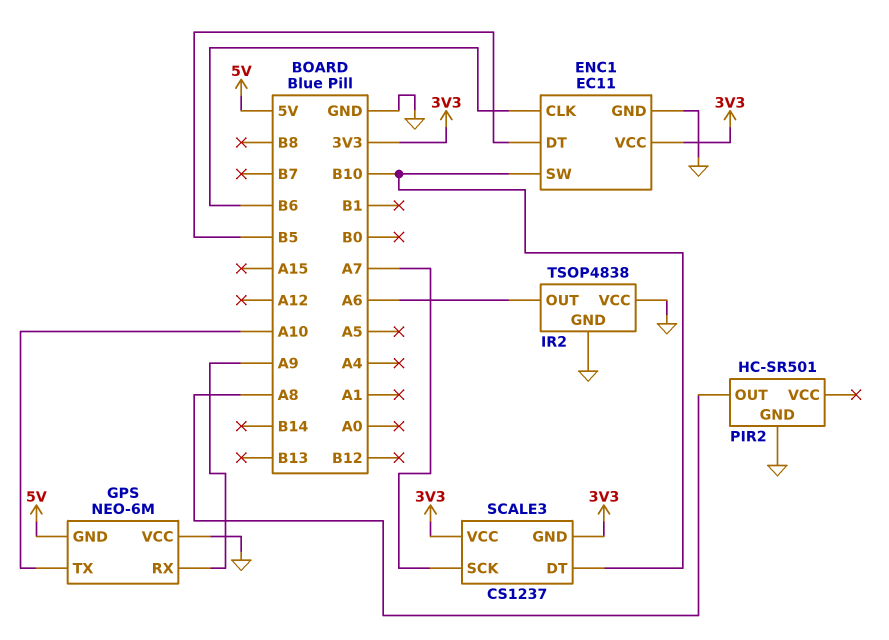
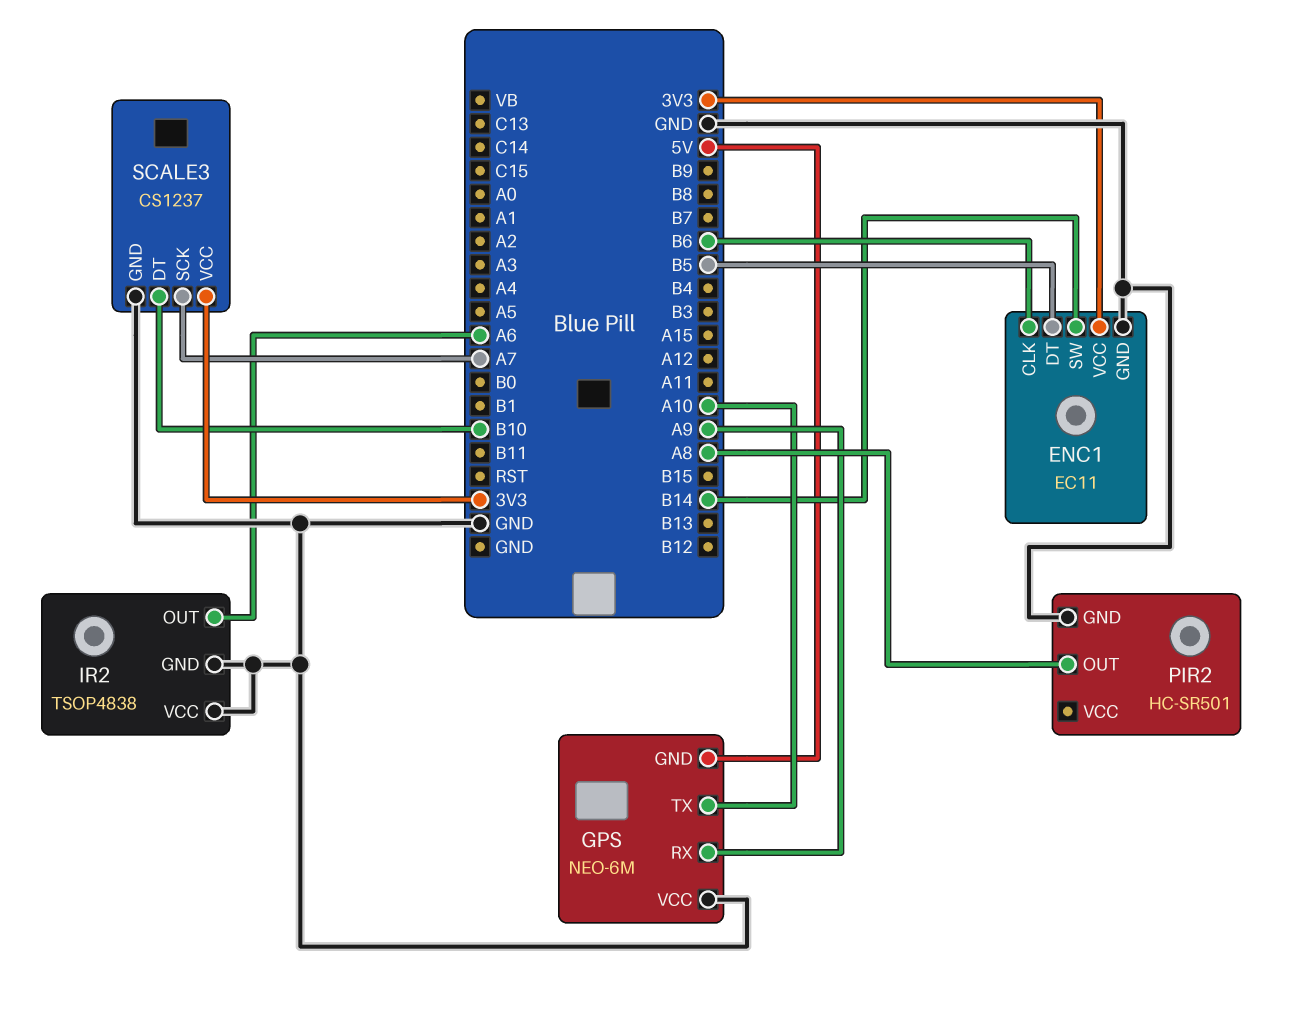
ENC1 pin SW: B10 -> B14
SCALE3 pin GND: 3V3 -> GND

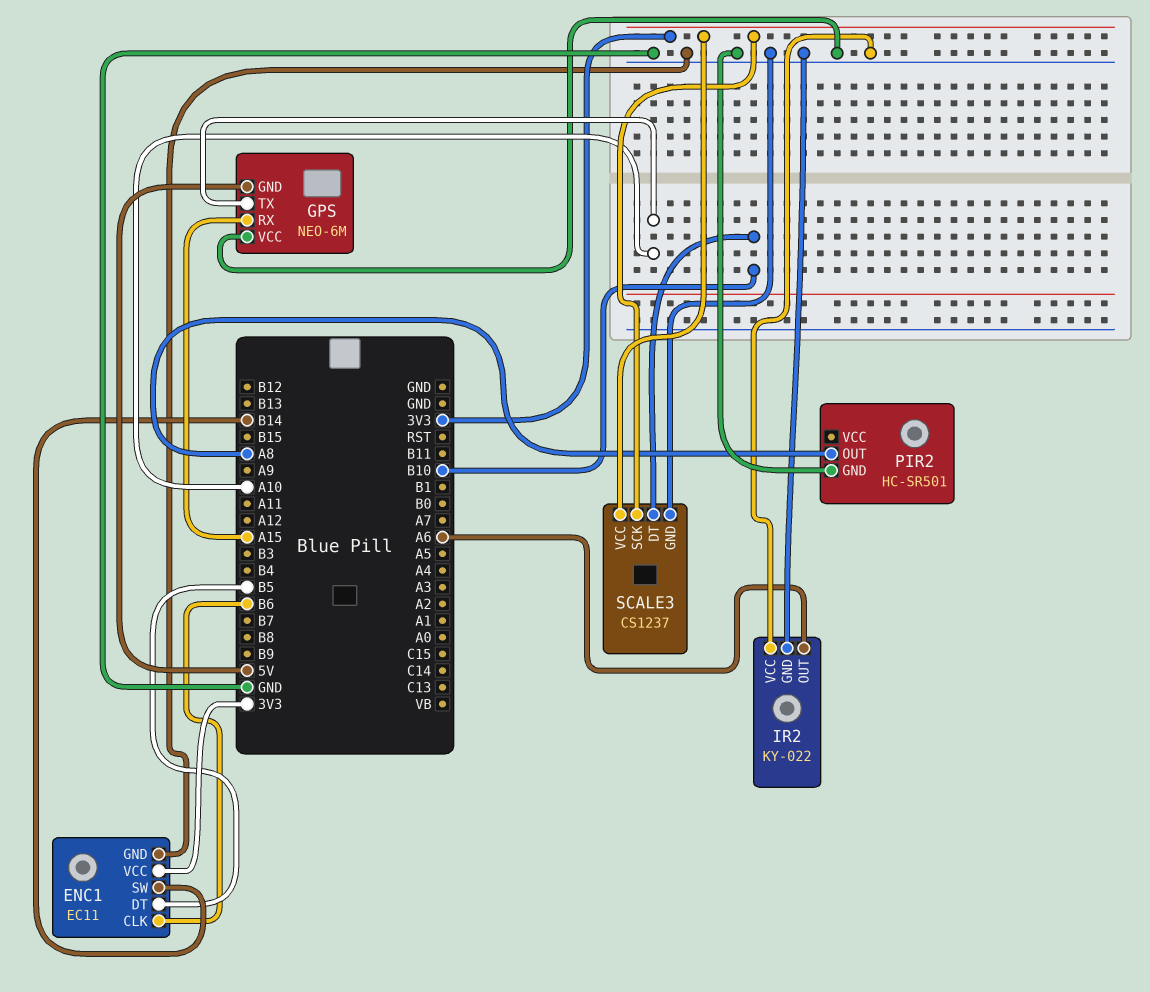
GPS pin RX: A9 -> A15
IR2: TSOP4838 -> KY-022
SCALE3 pin SCK: A7 -> 3V3

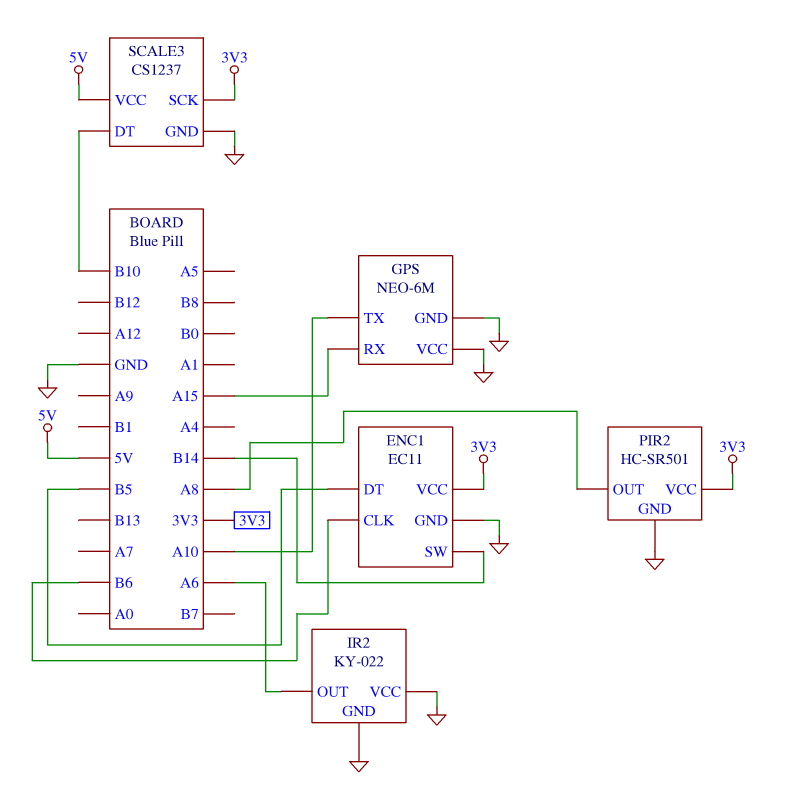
GPS pin GND: 5V -> GND
PIR2 pin VCC: none -> 3V3
SCALE3 pin VCC: 3V3 -> 5V

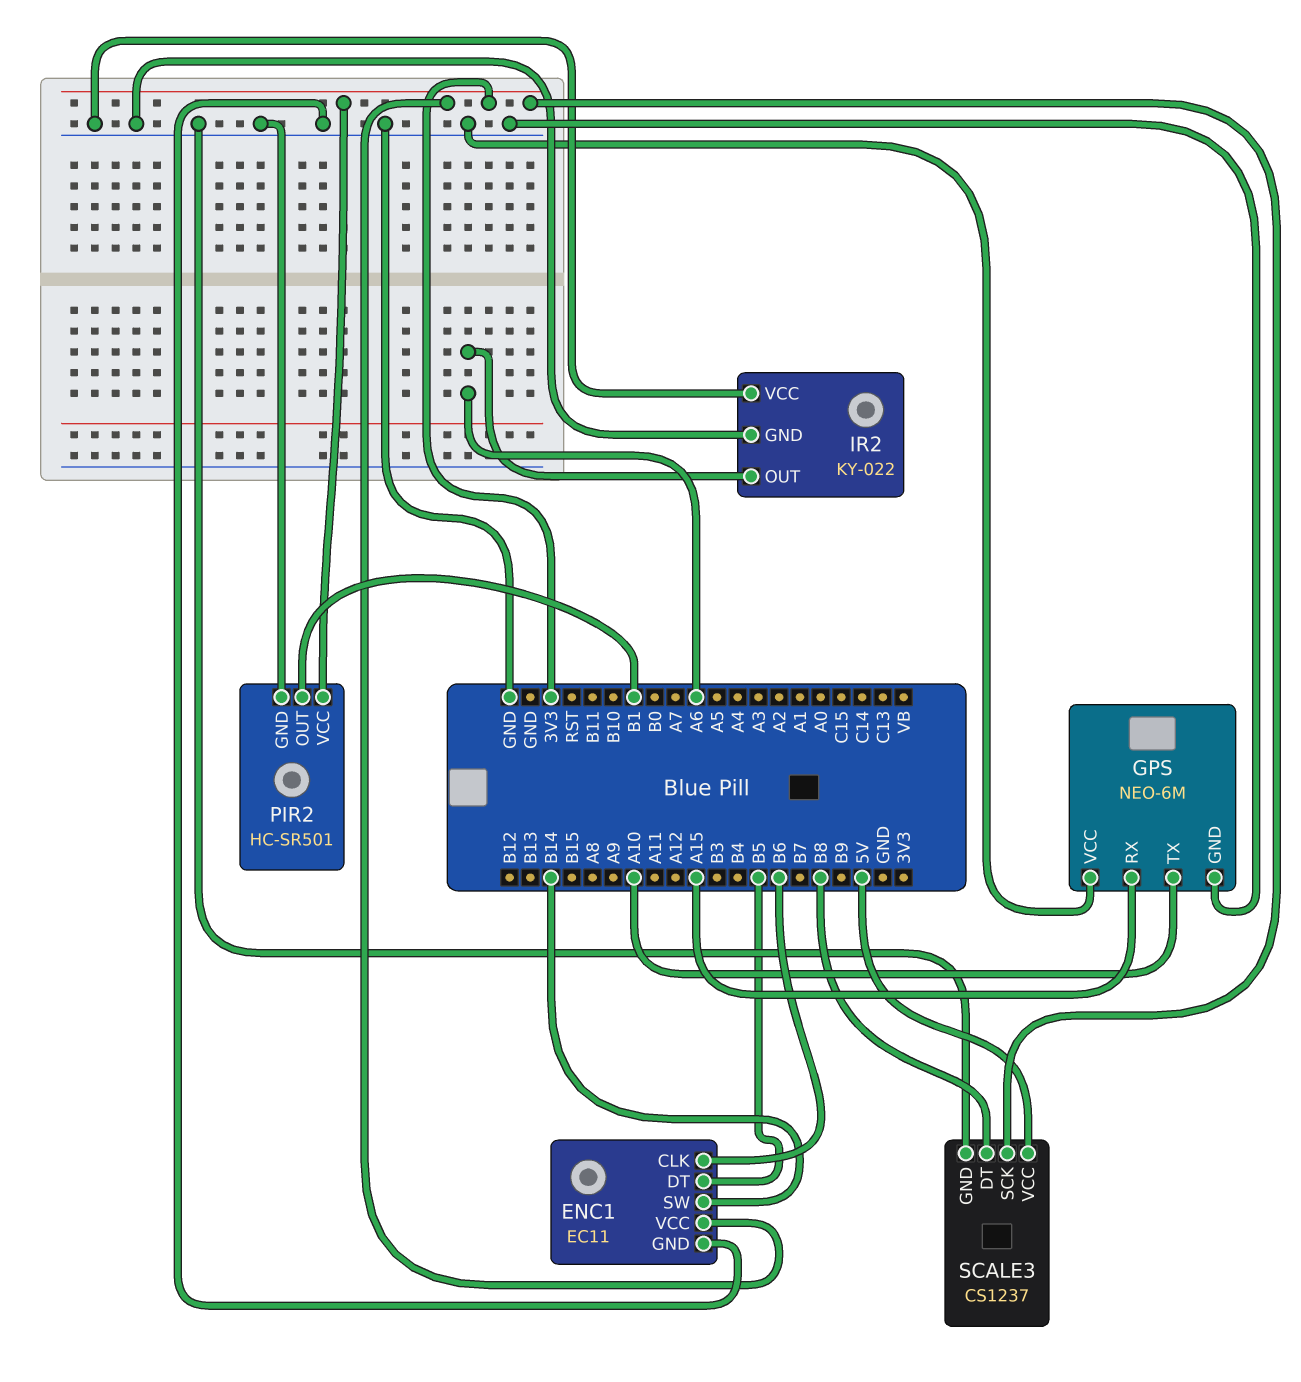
PIR2 pin OUT: A8 -> B1
SCALE3 pin DT: B10 -> B8

